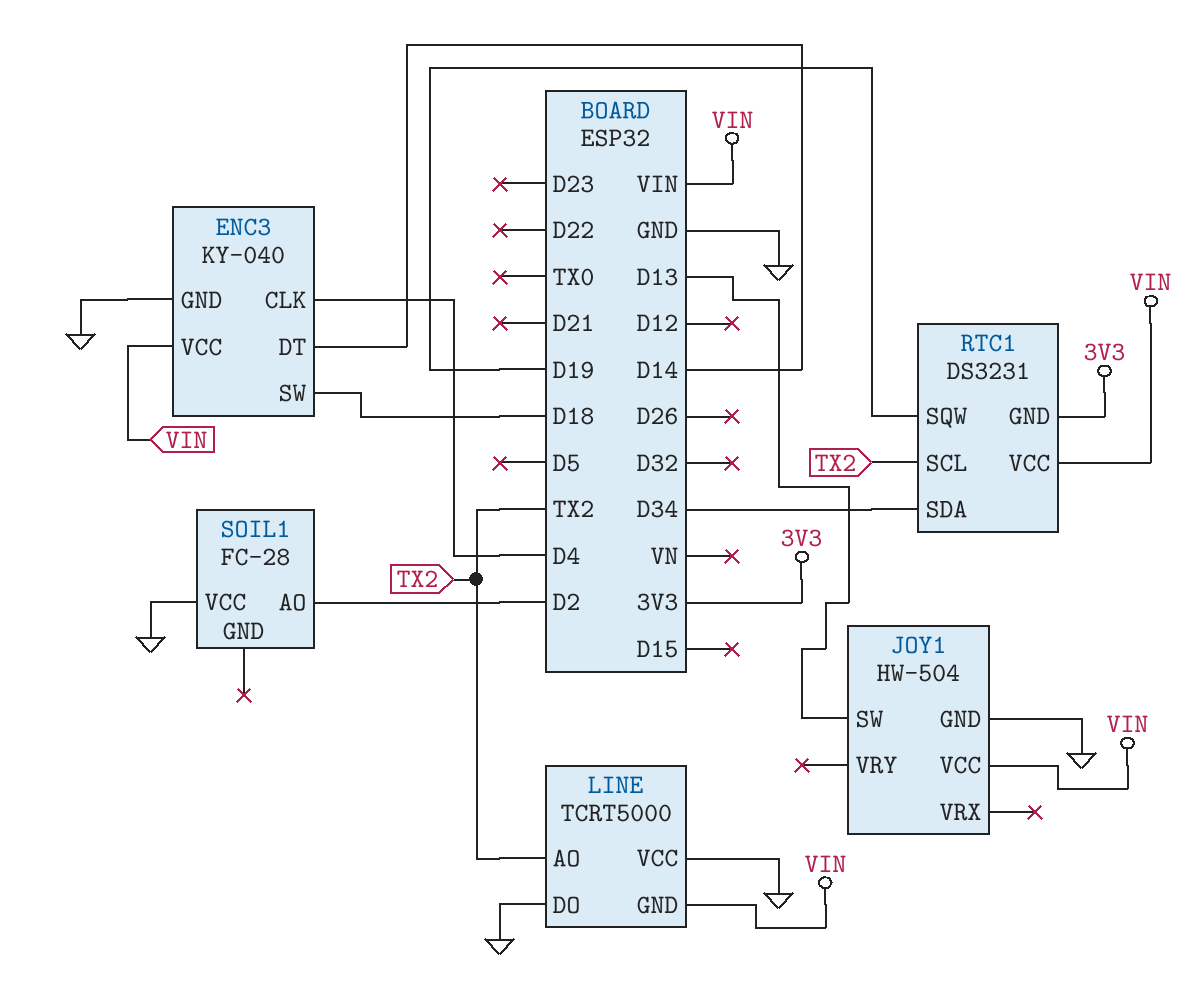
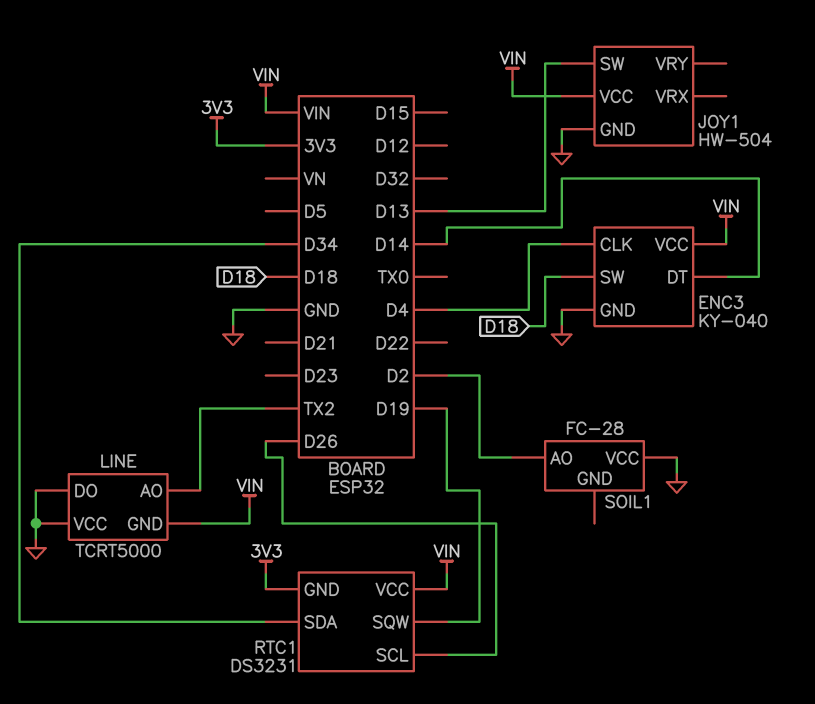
RTC1 pin SCL: TX2 -> D26

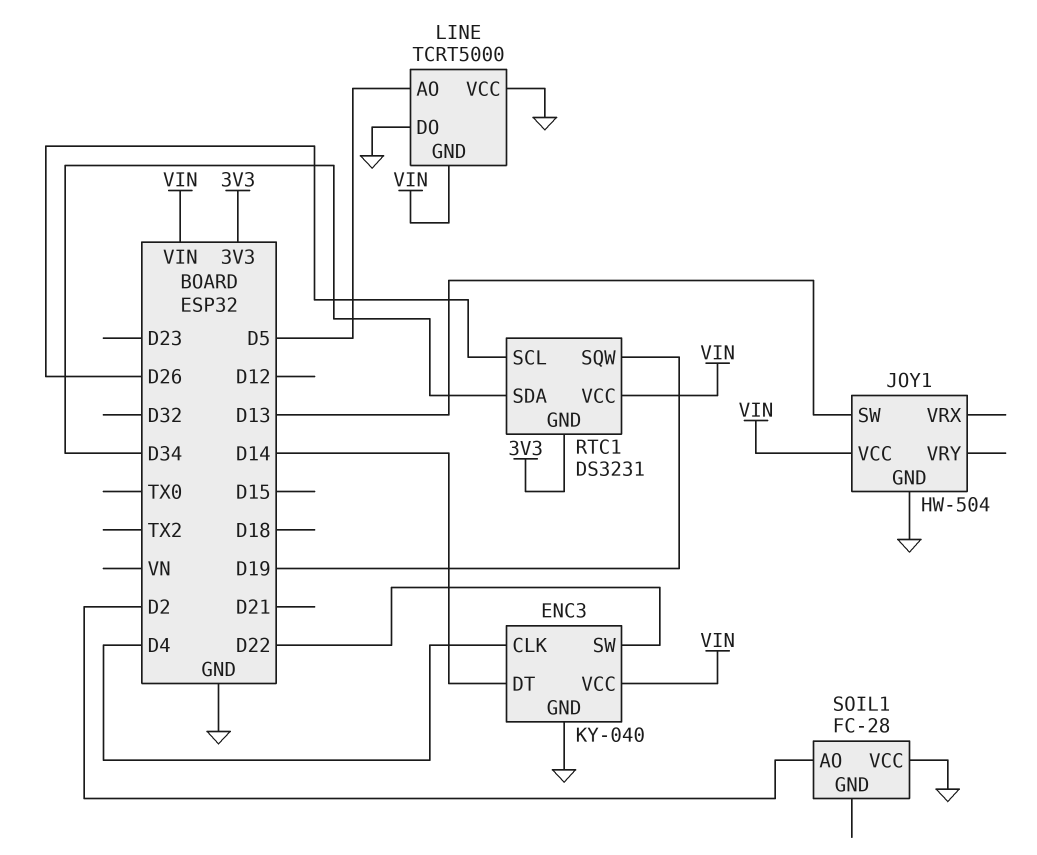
ENC3 pin SW: D18 -> D22
LINE pin AO: TX2 -> D5

